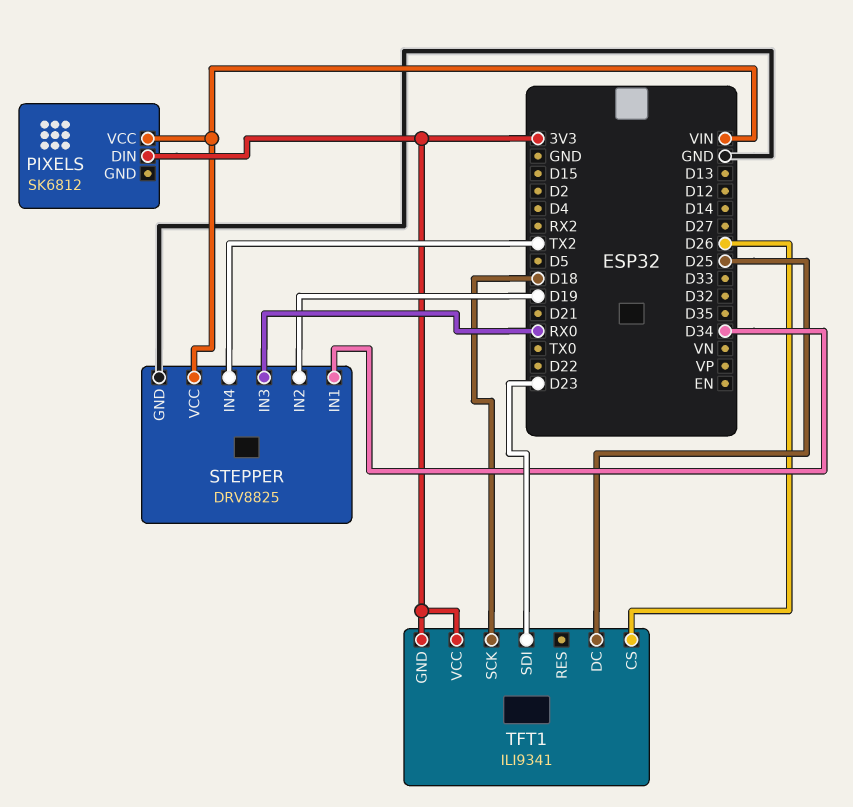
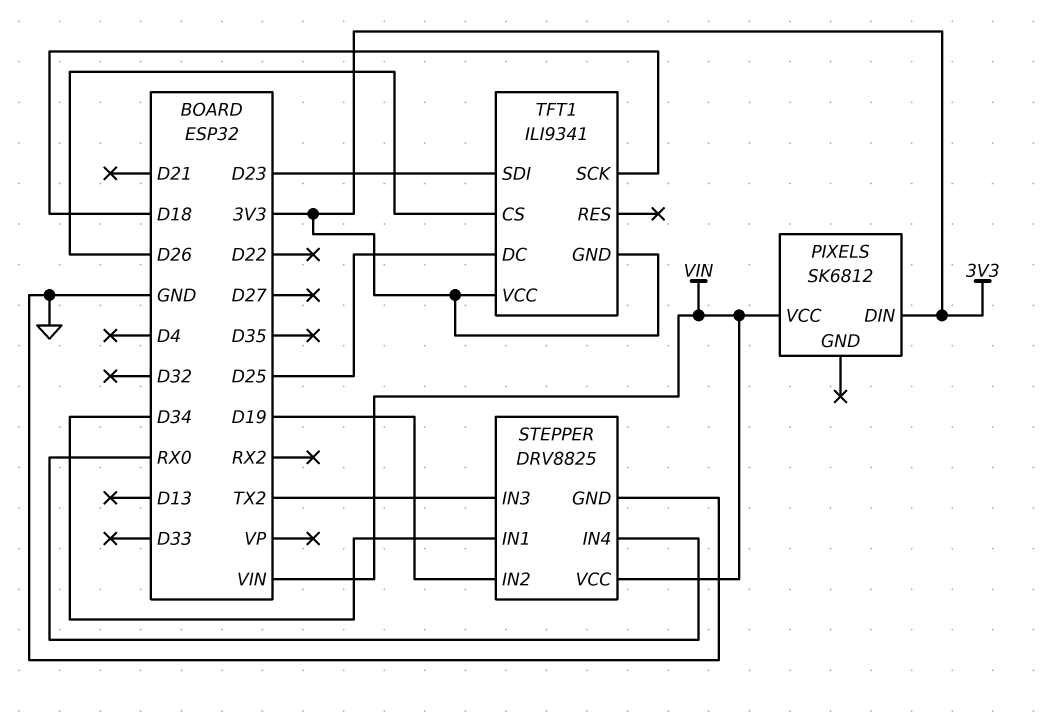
STEPPER pin IN3: RX0 -> TX2
STEPPER pin IN4: TX2 -> RX0

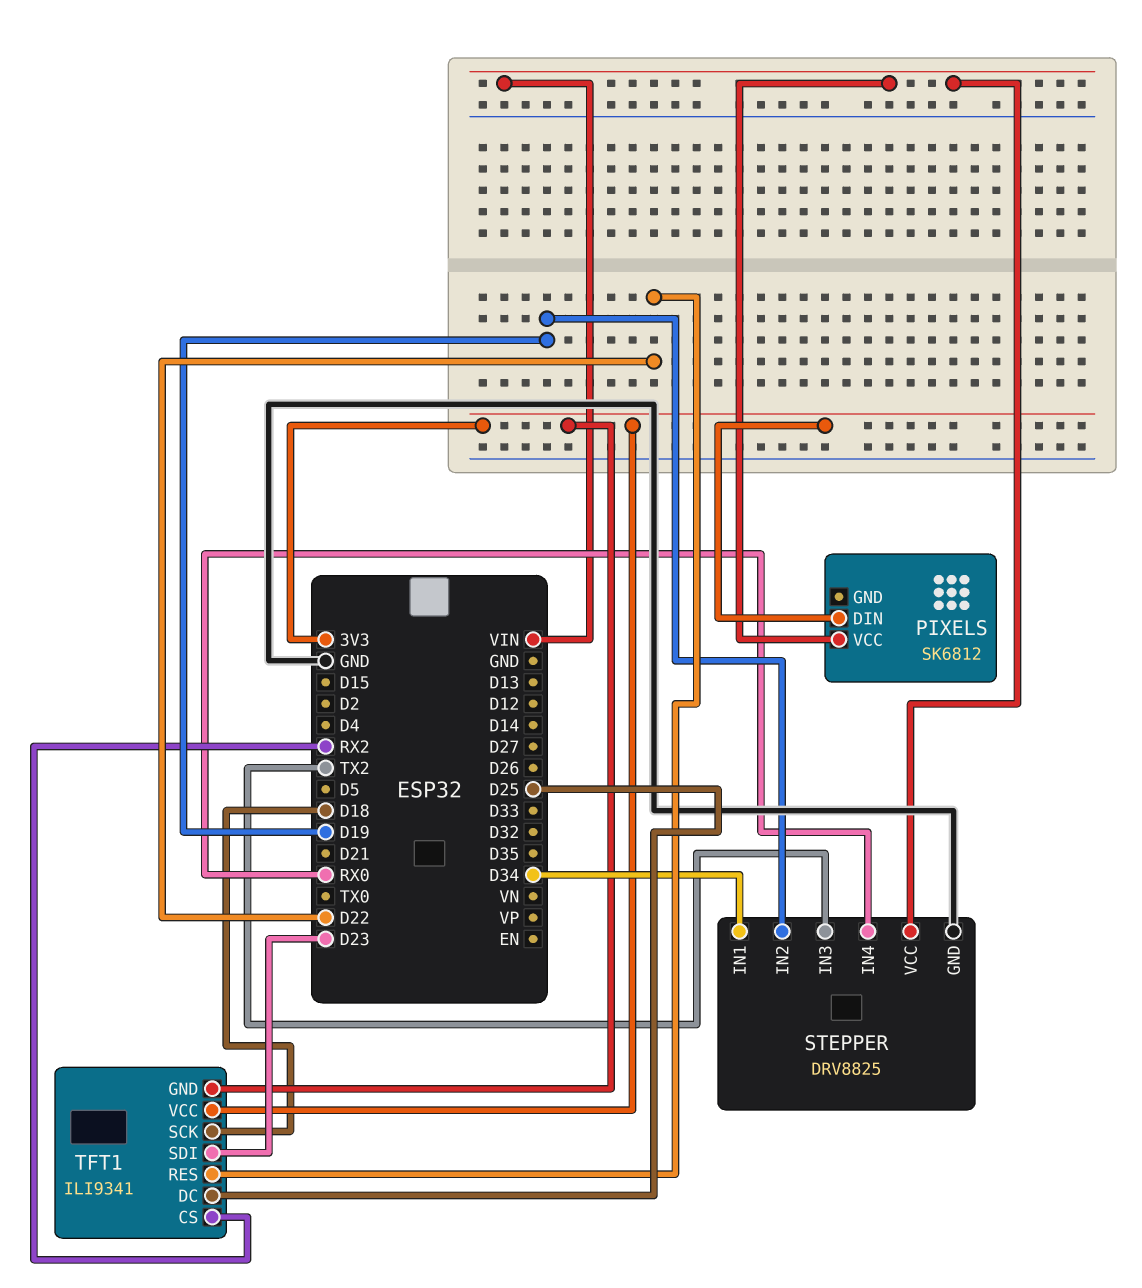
TFT1 pin CS: D26 -> RX2
TFT1 pin RES: none -> D22

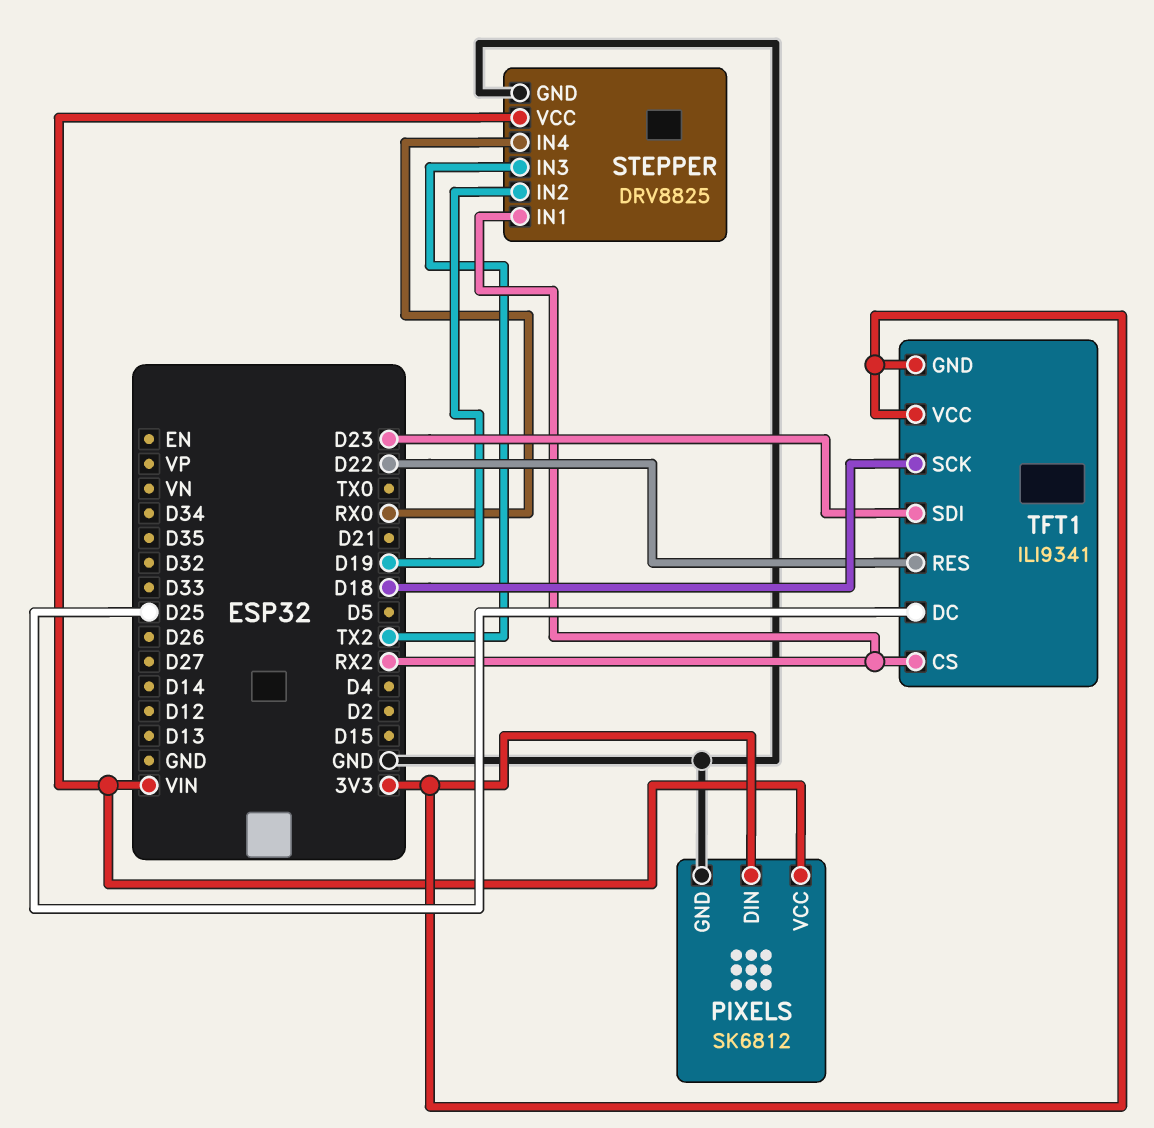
PIXELS pin GND: none -> GND
STEPPER pin IN1: D34 -> RX2

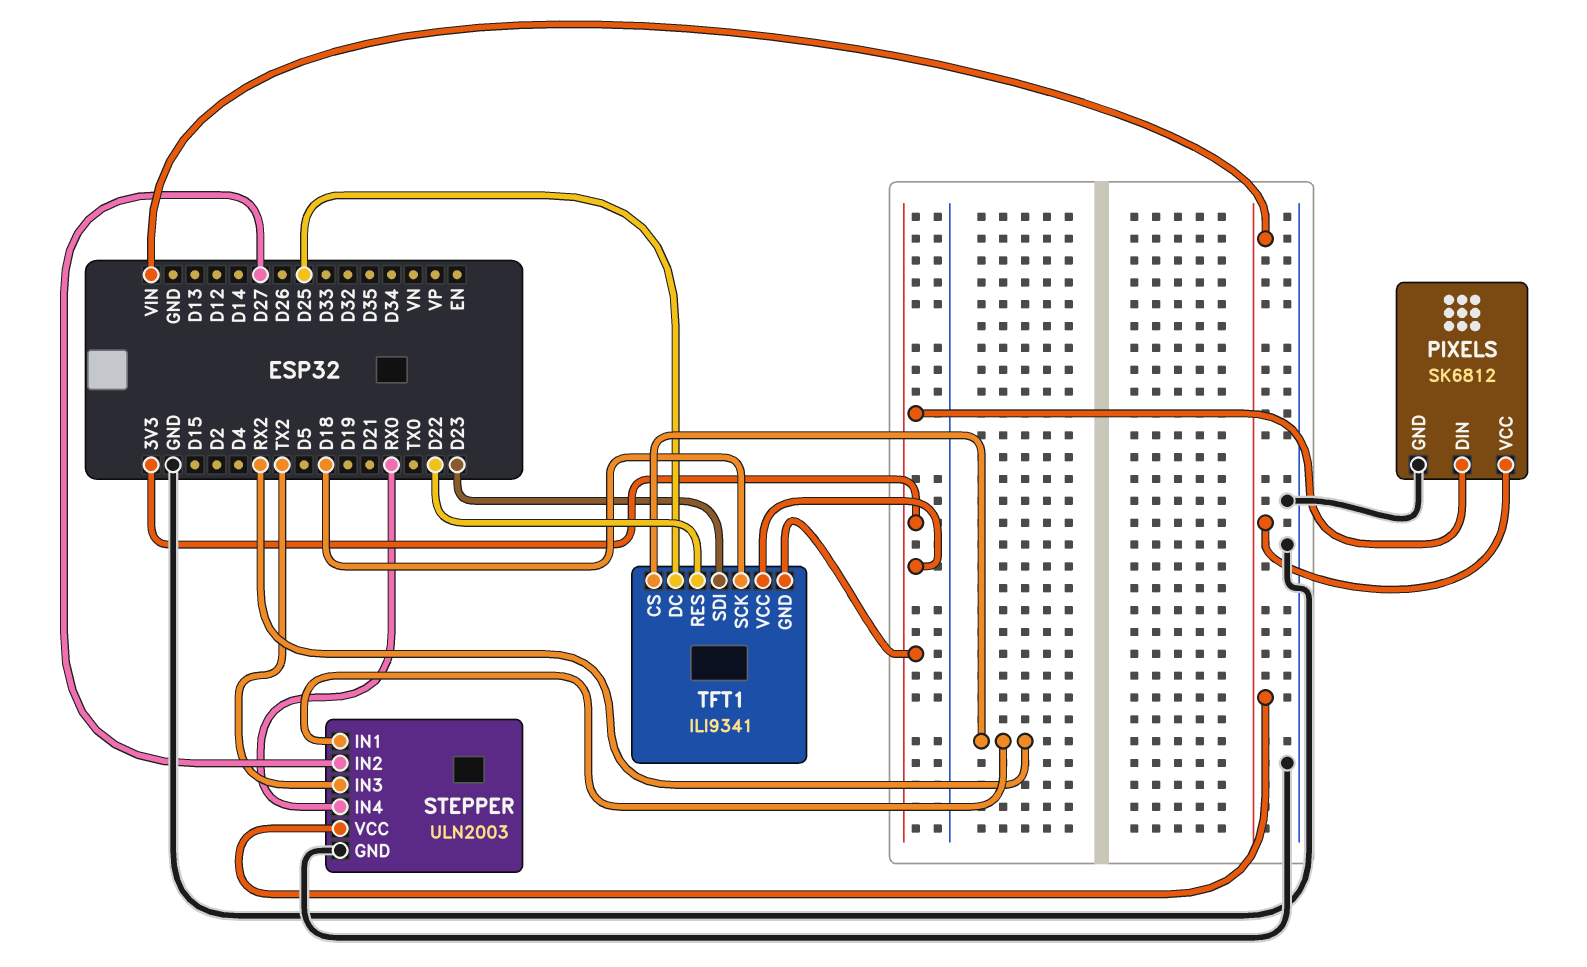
STEPPER: DRV8825 -> ULN2003
STEPPER pin IN2: D19 -> D27

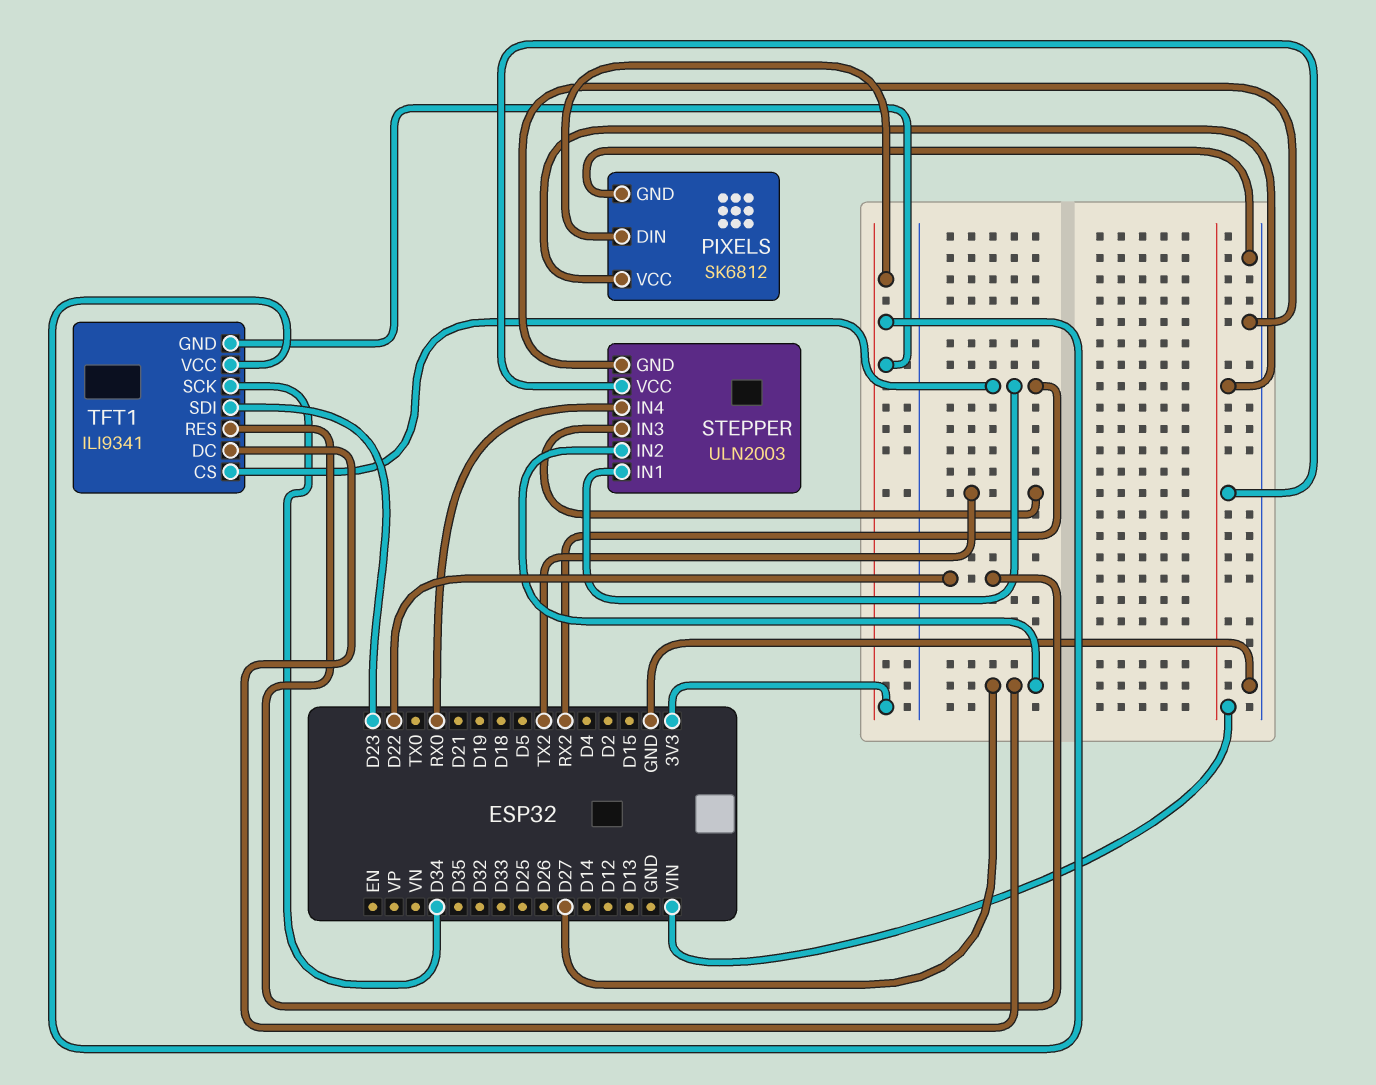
TFT1 pin DC: D25 -> D27
TFT1 pin SCK: D18 -> D34

